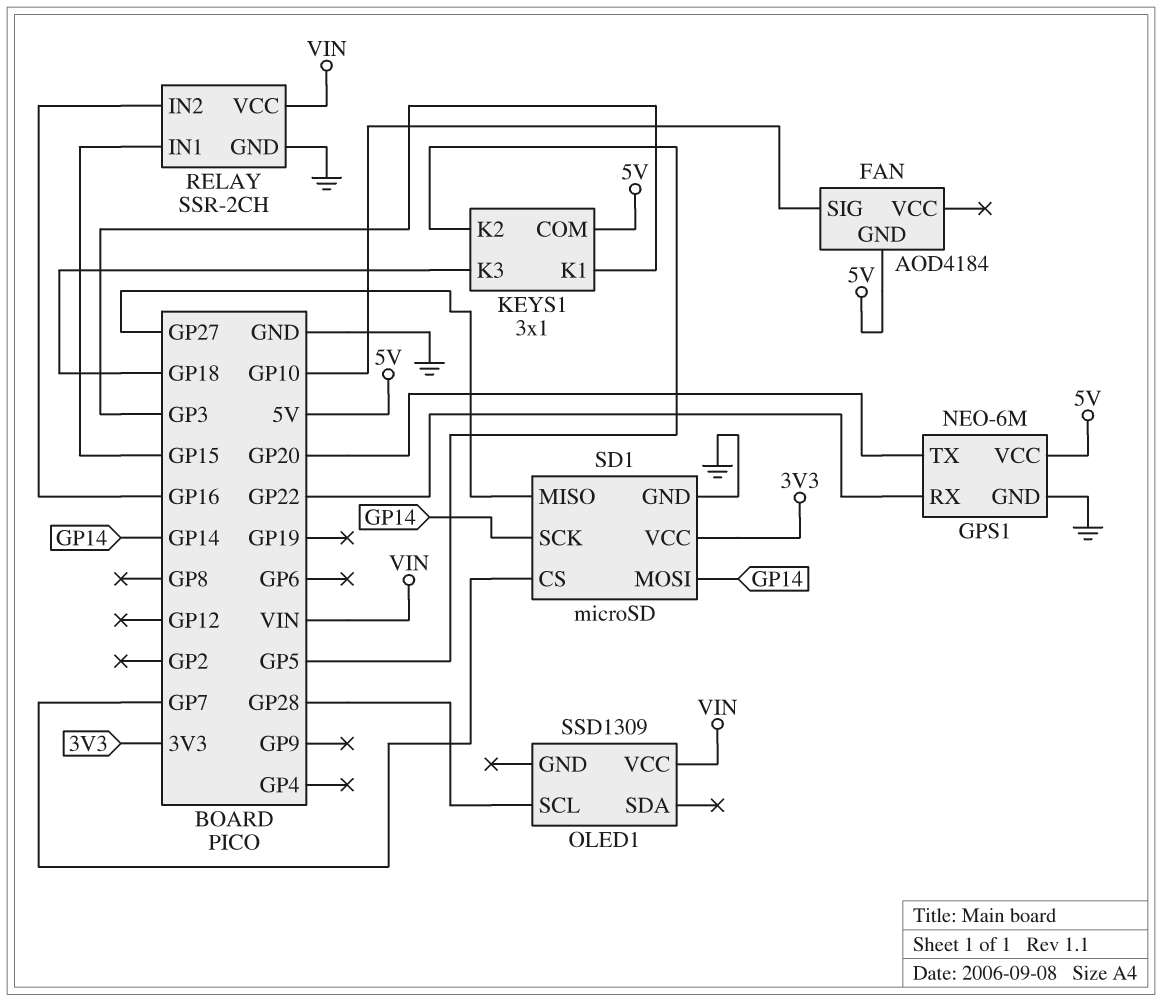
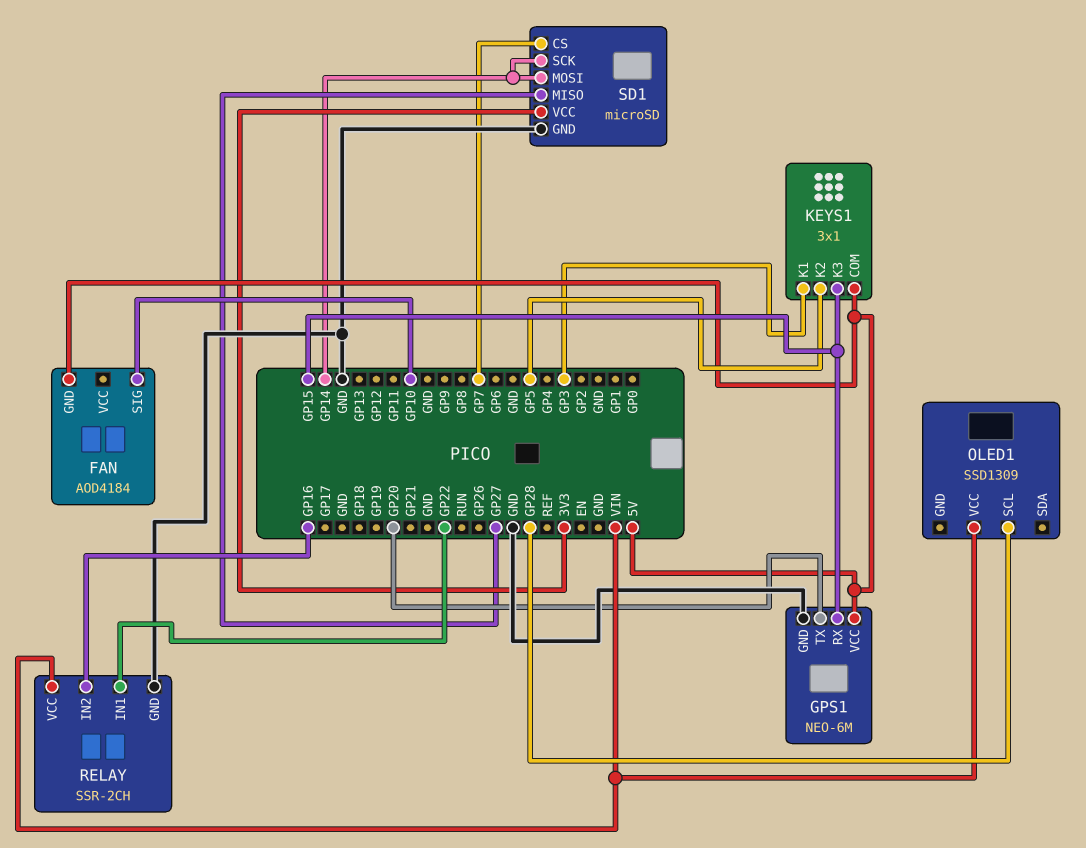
GPS1 pin RX: GP22 -> GP15
KEYS1 pin K3: GP18 -> GP15
RELAY pin IN1: GP15 -> GP22

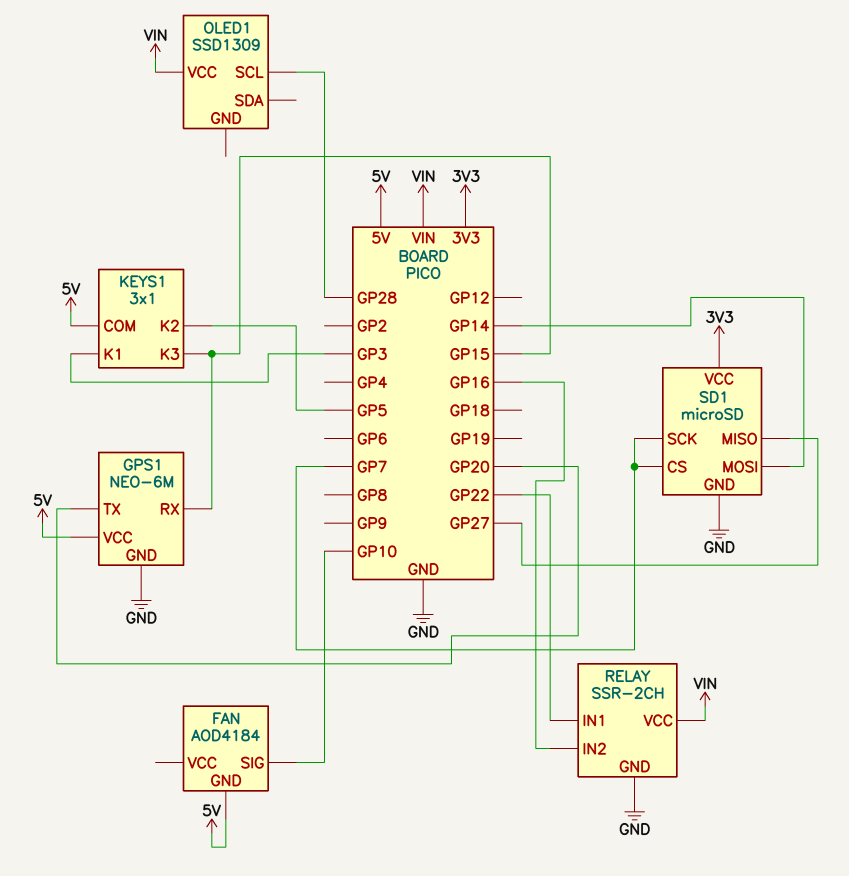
SD1 pin SCK: GP14 -> GP7

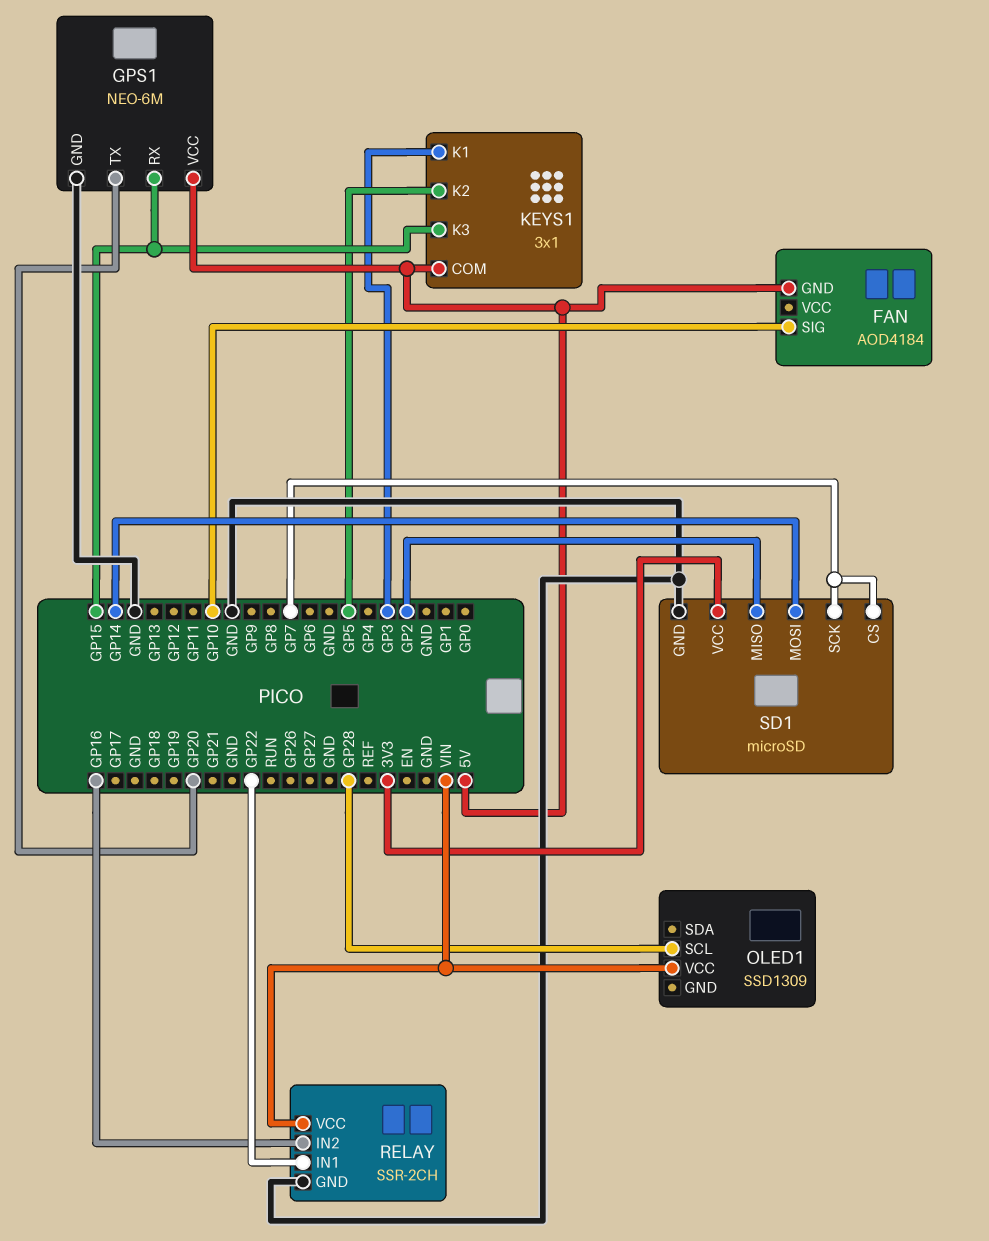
SD1 pin MISO: GP27 -> GP2

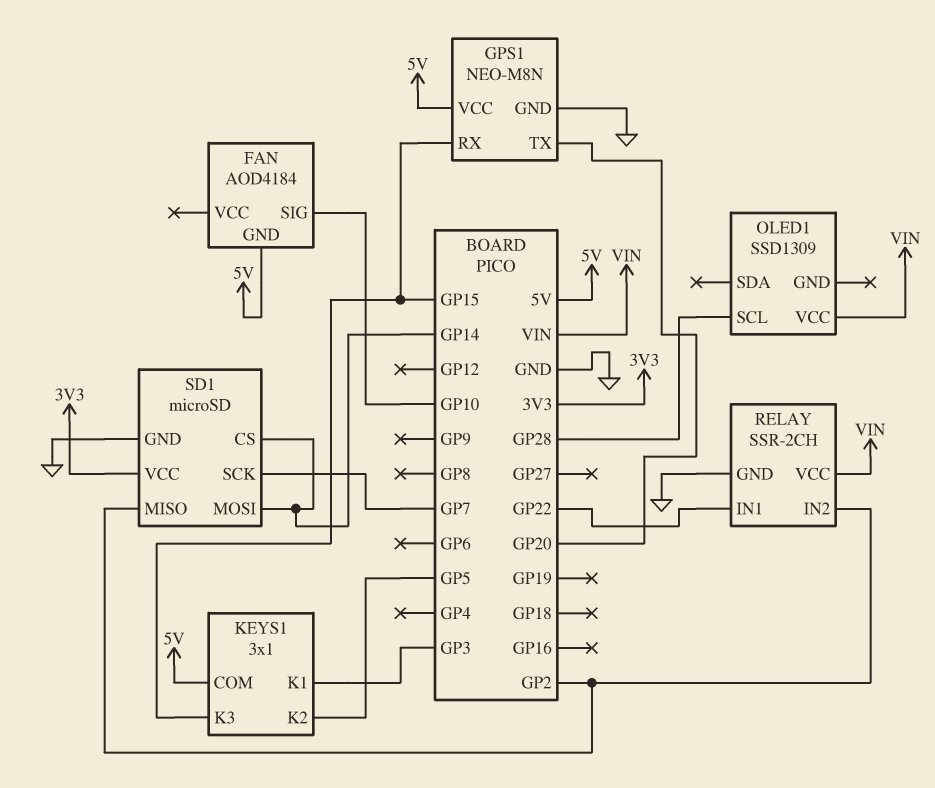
GPS1: NEO-6M -> NEO-M8N
RELAY pin IN2: GP16 -> GP2
SD1 pin CS: GP7 -> GP14

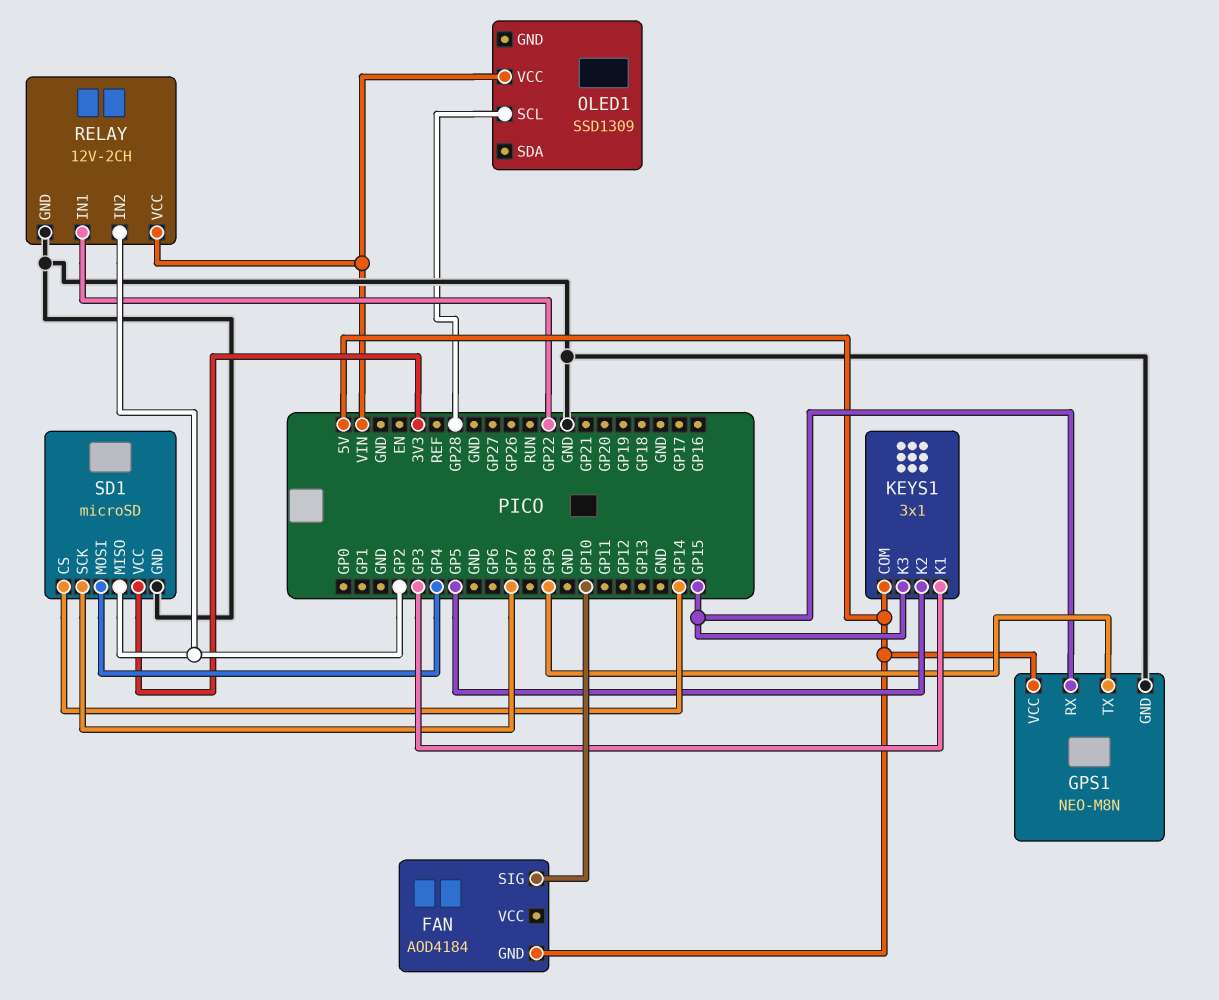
GPS1 pin TX: GP20 -> GP9
RELAY: SSR-2CH -> 12V-2CH
SD1 pin MOSI: GP14 -> GP4

